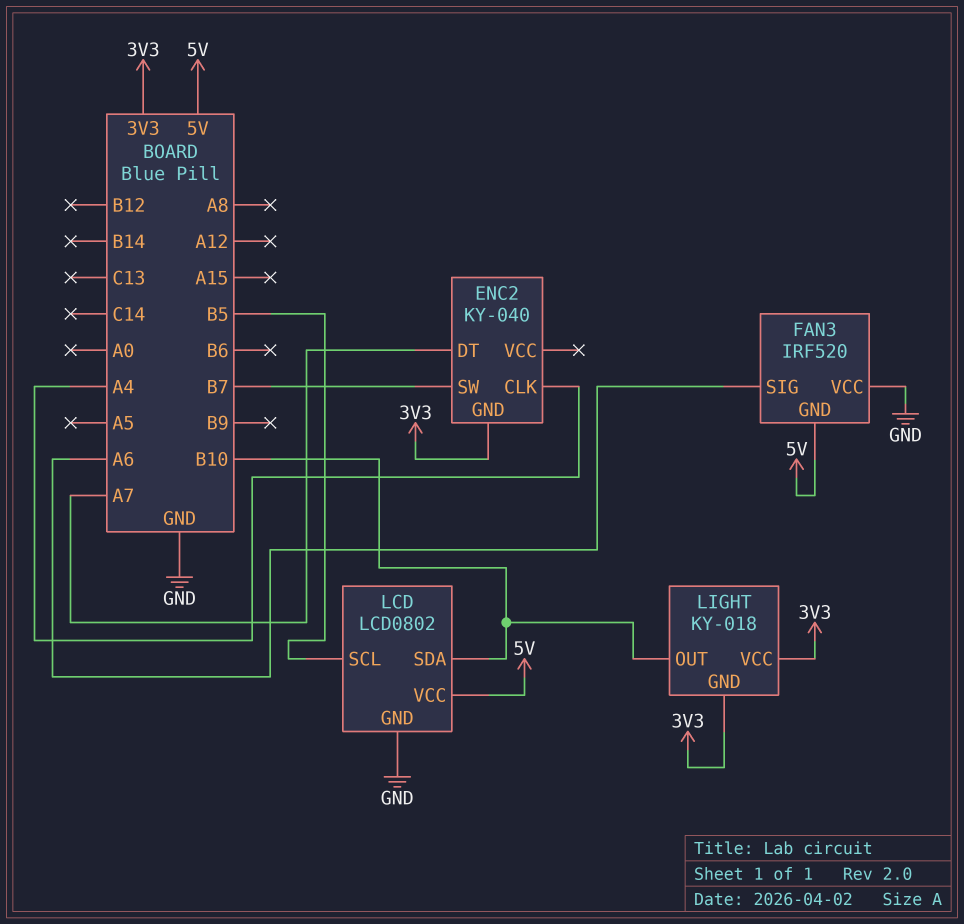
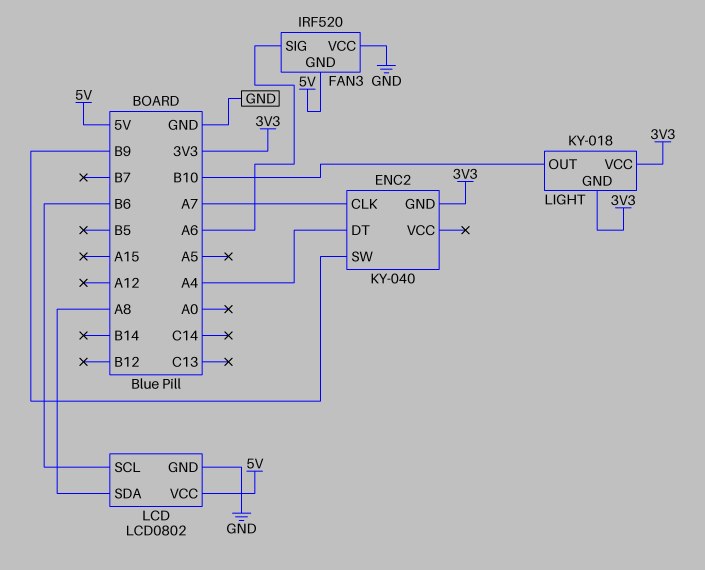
ENC2 pin CLK: A4 -> A7
ENC2 pin DT: A7 -> A4
ENC2 pin SW: B7 -> B9
LCD pin SCL: B5 -> B6
LCD pin SDA: B10 -> A8

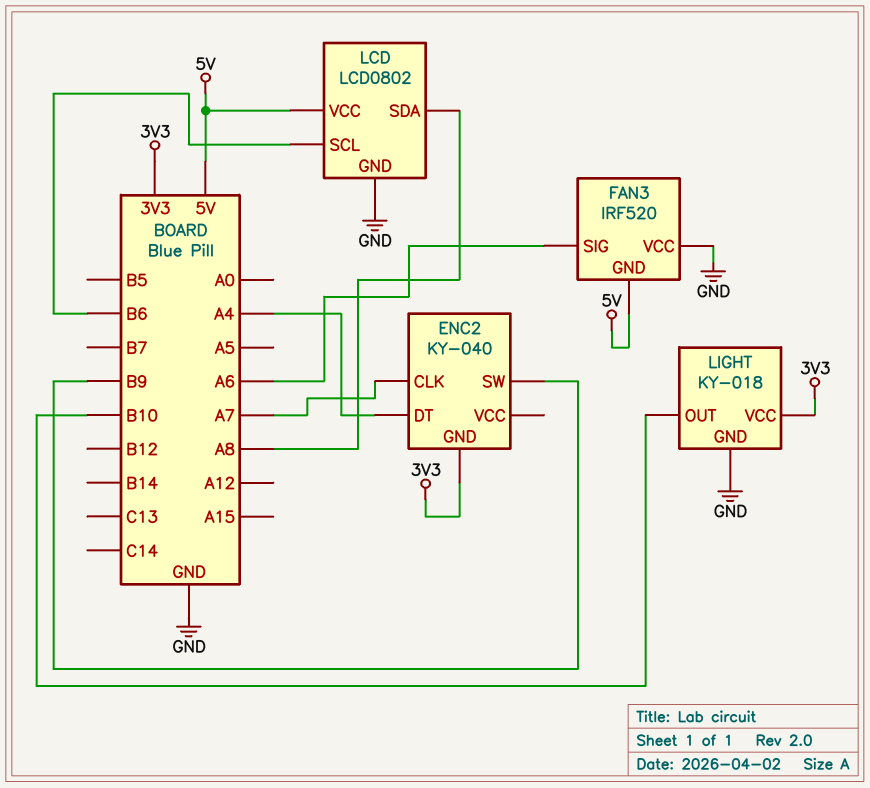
LIGHT pin GND: 3V3 -> GND

